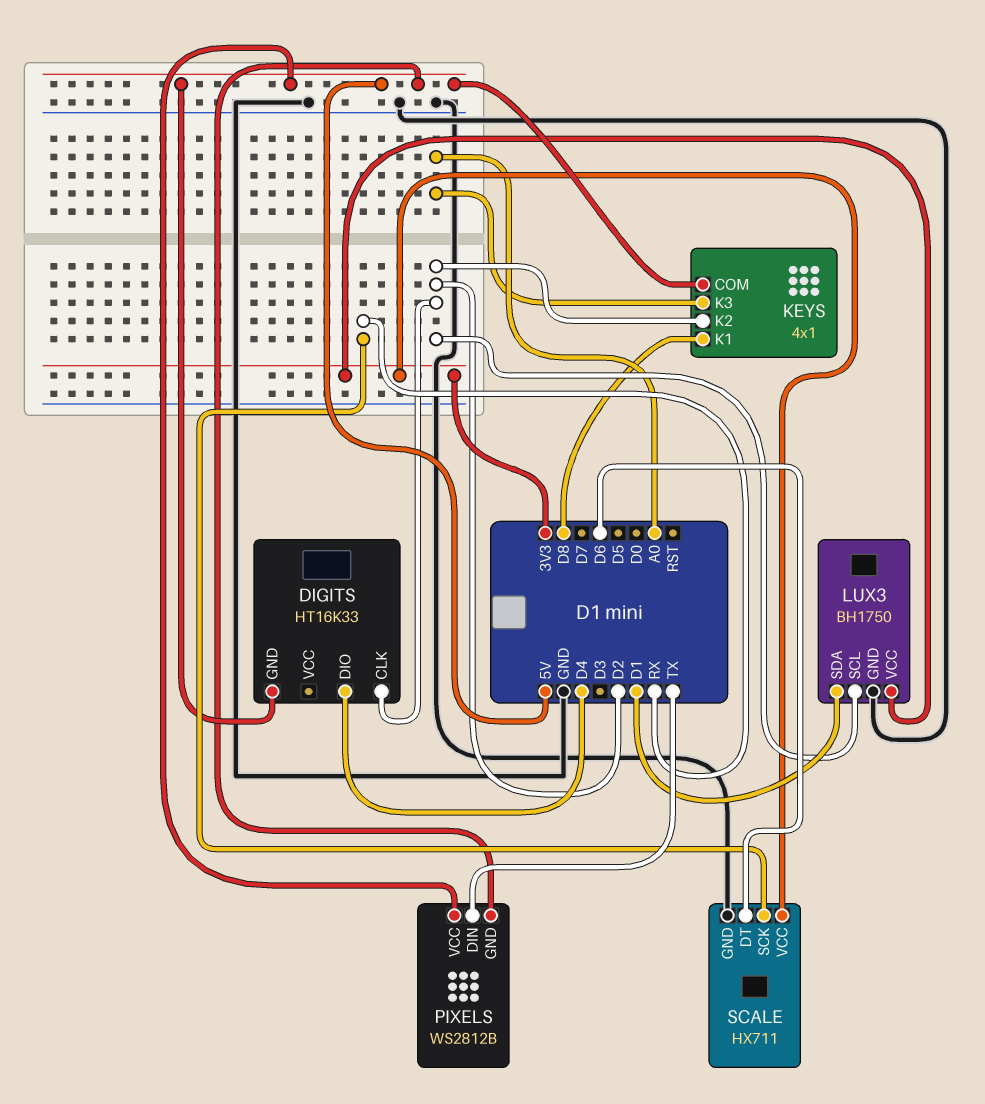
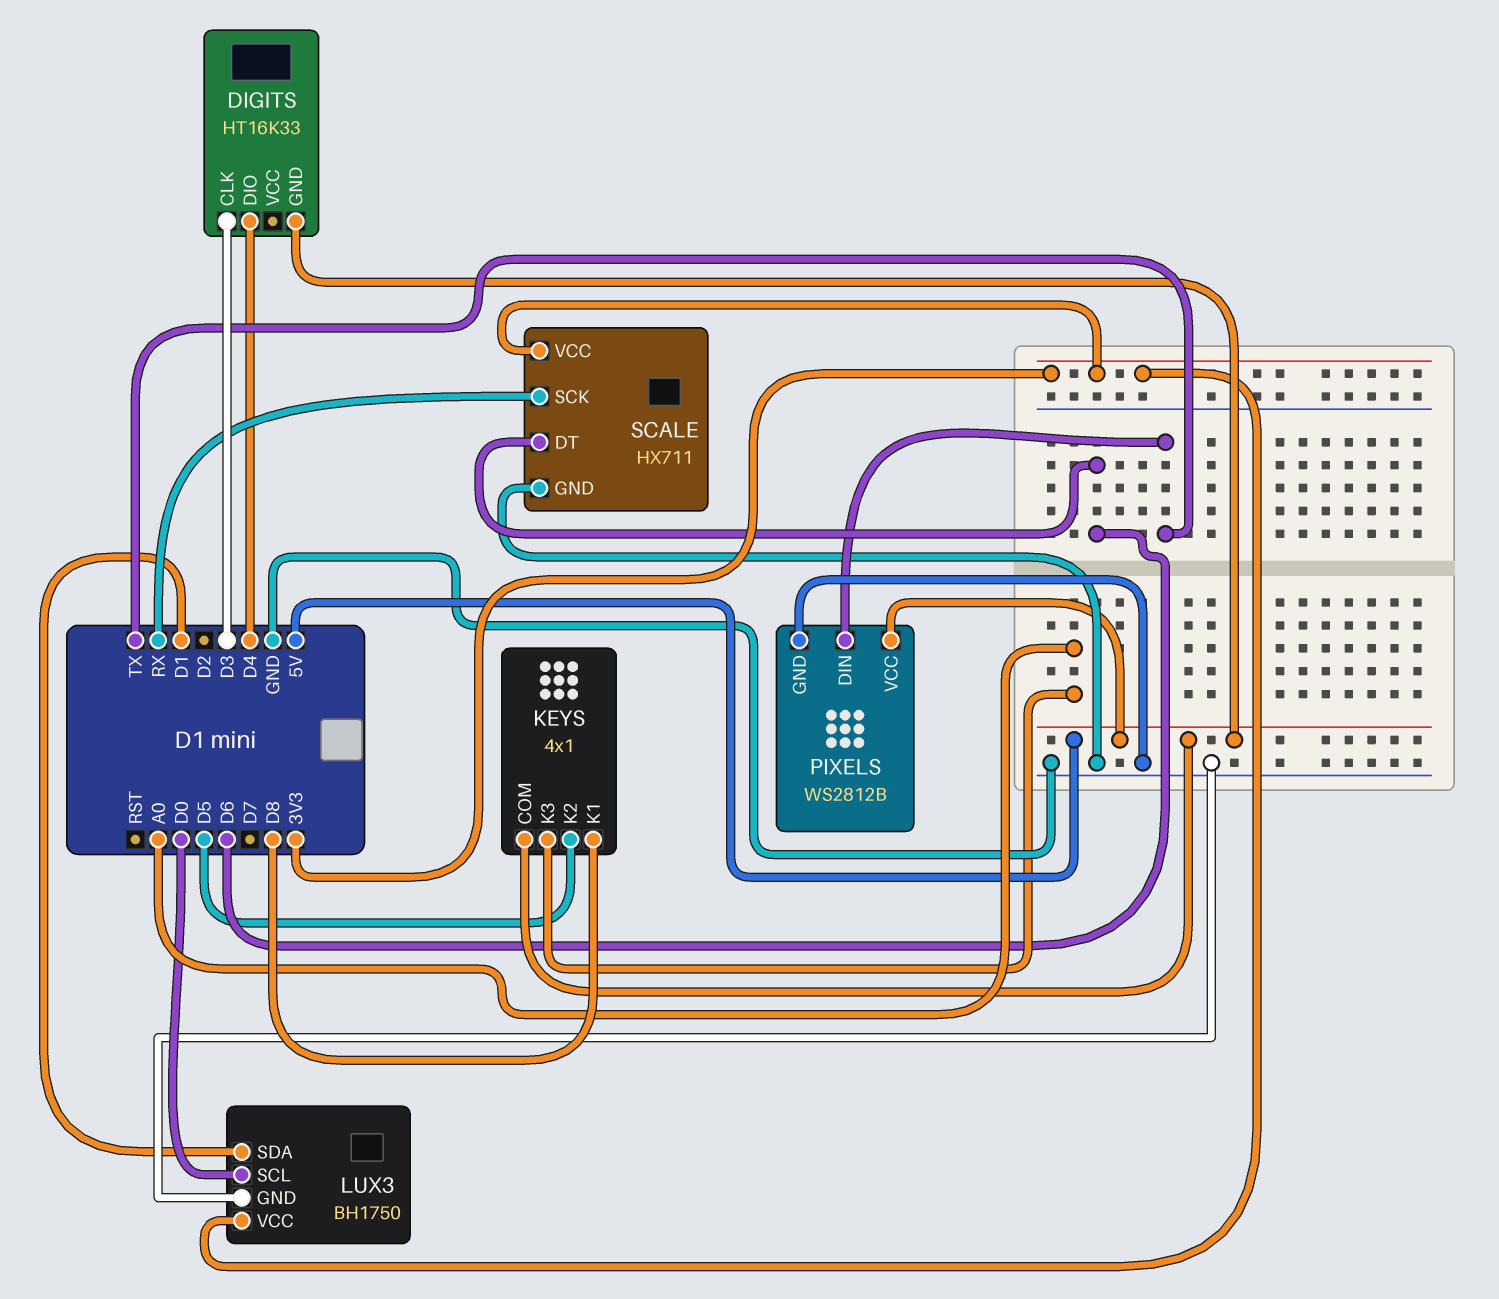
DIGITS pin CLK: D2 -> D3
KEYS pin K2: D2 -> D5
LUX3 pin SCL: D2 -> D0
PIXELS pin GND: 5V -> GND

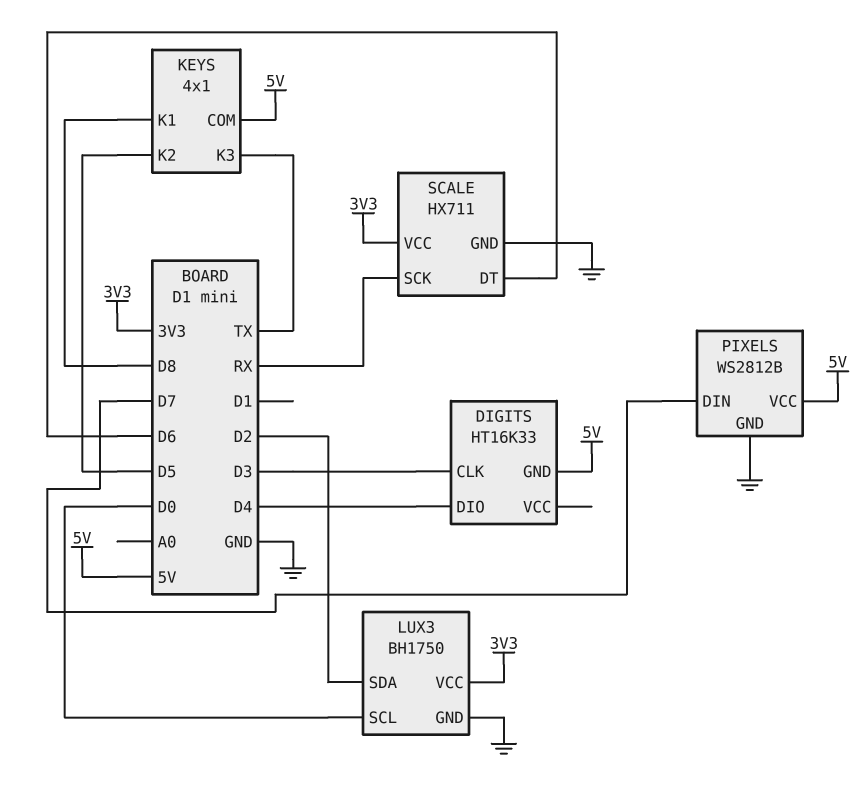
KEYS pin K3: A0 -> TX
LUX3 pin SDA: D1 -> D2
PIXELS pin DIN: TX -> D7

